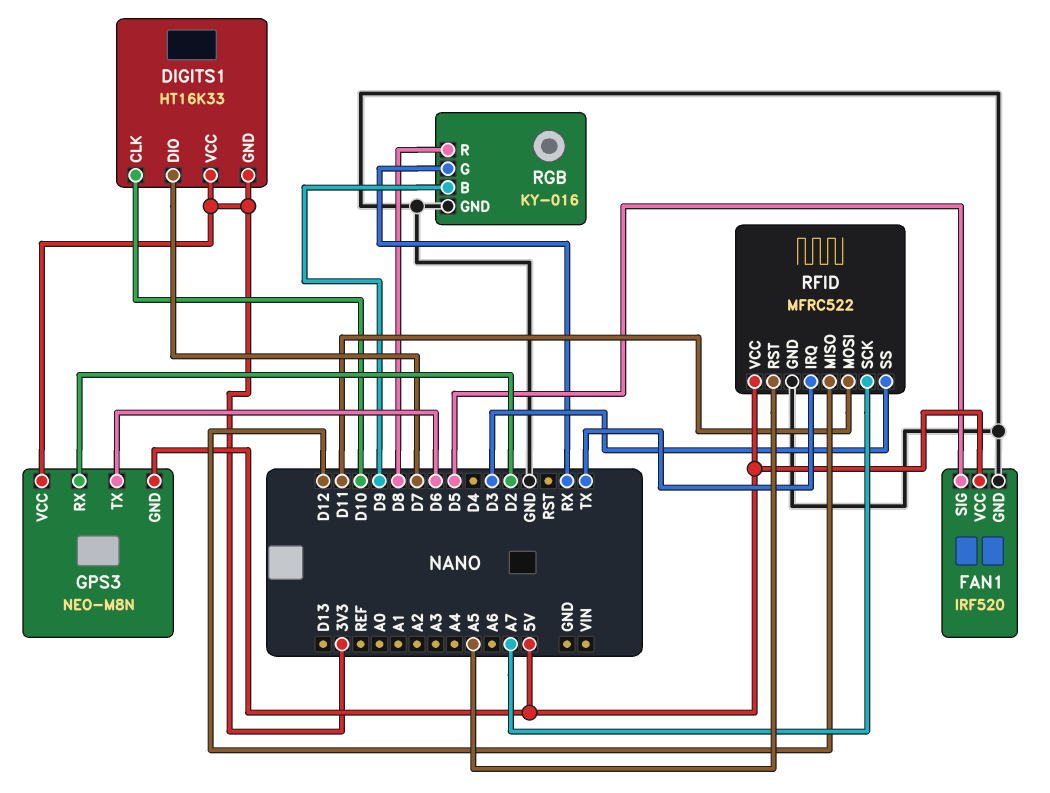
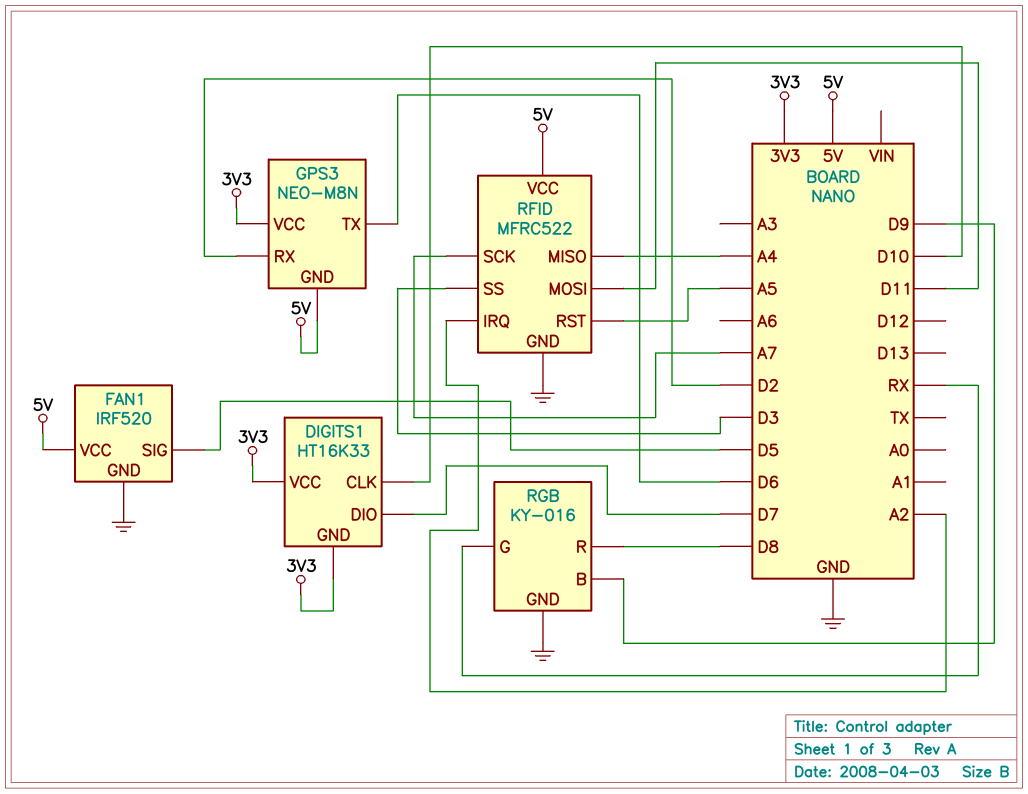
RFID pin IRQ: TX -> A2
RFID pin MISO: D12 -> A4

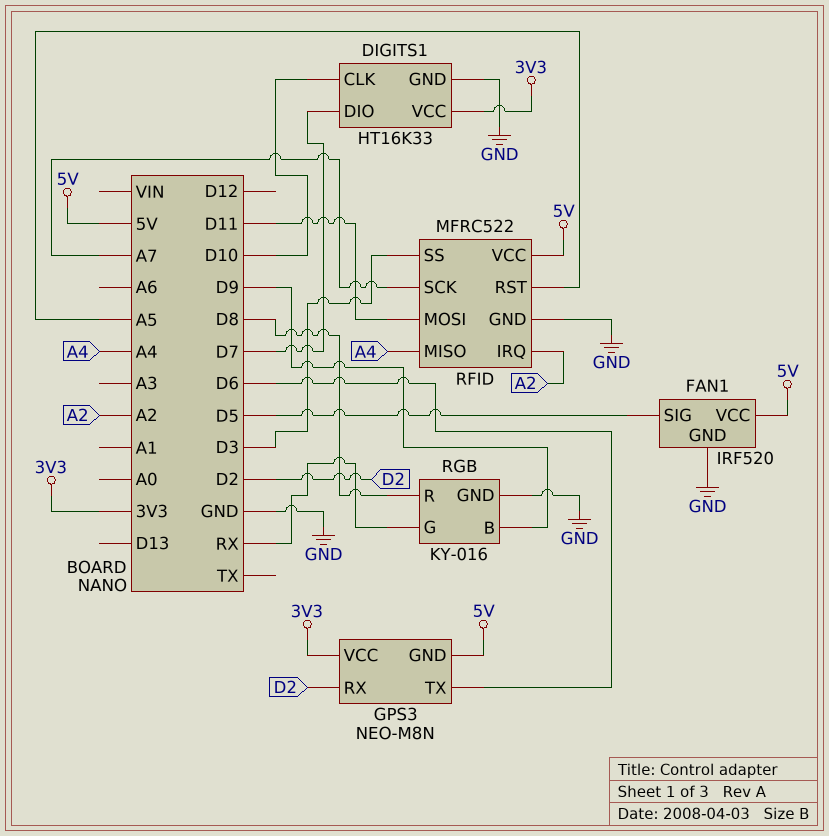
DIGITS1 pin GND: 3V3 -> GND

